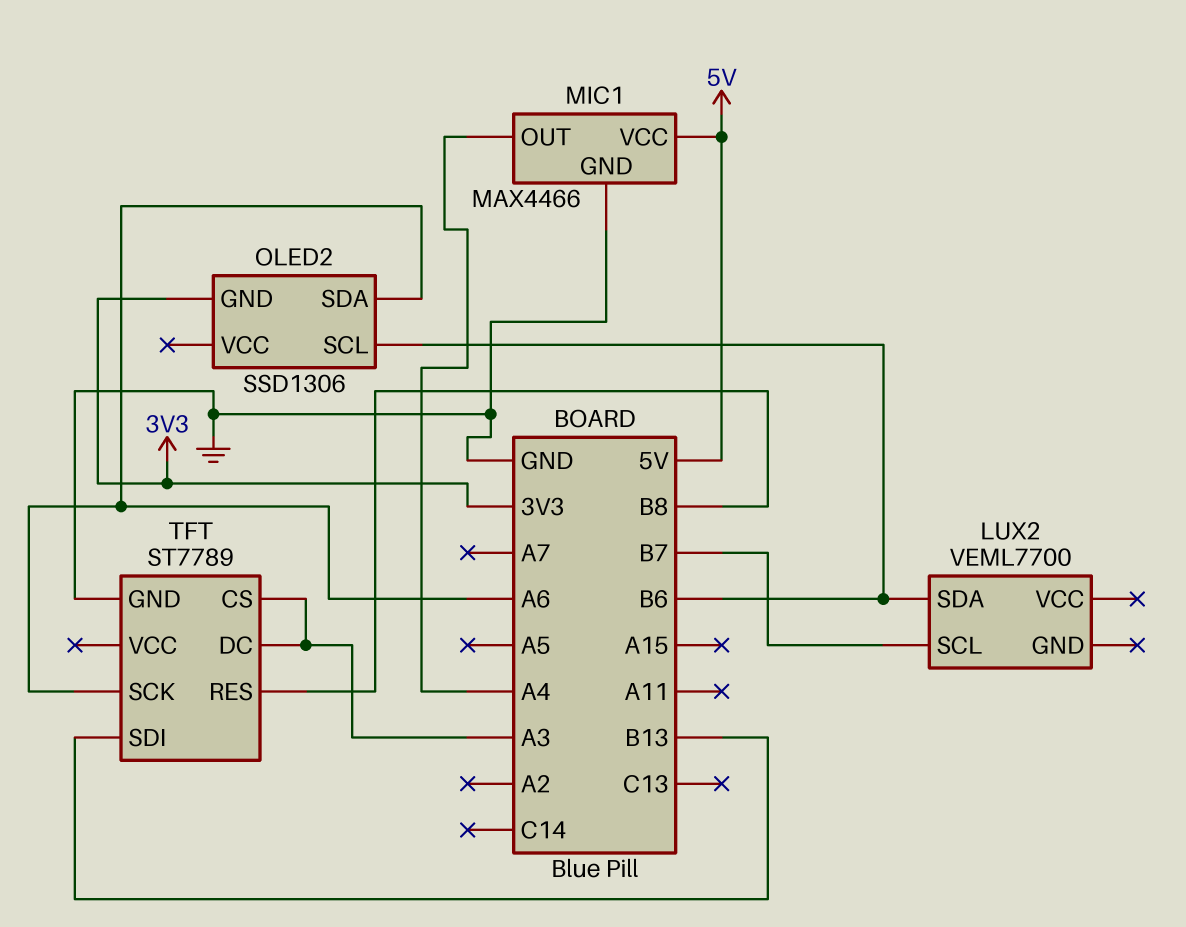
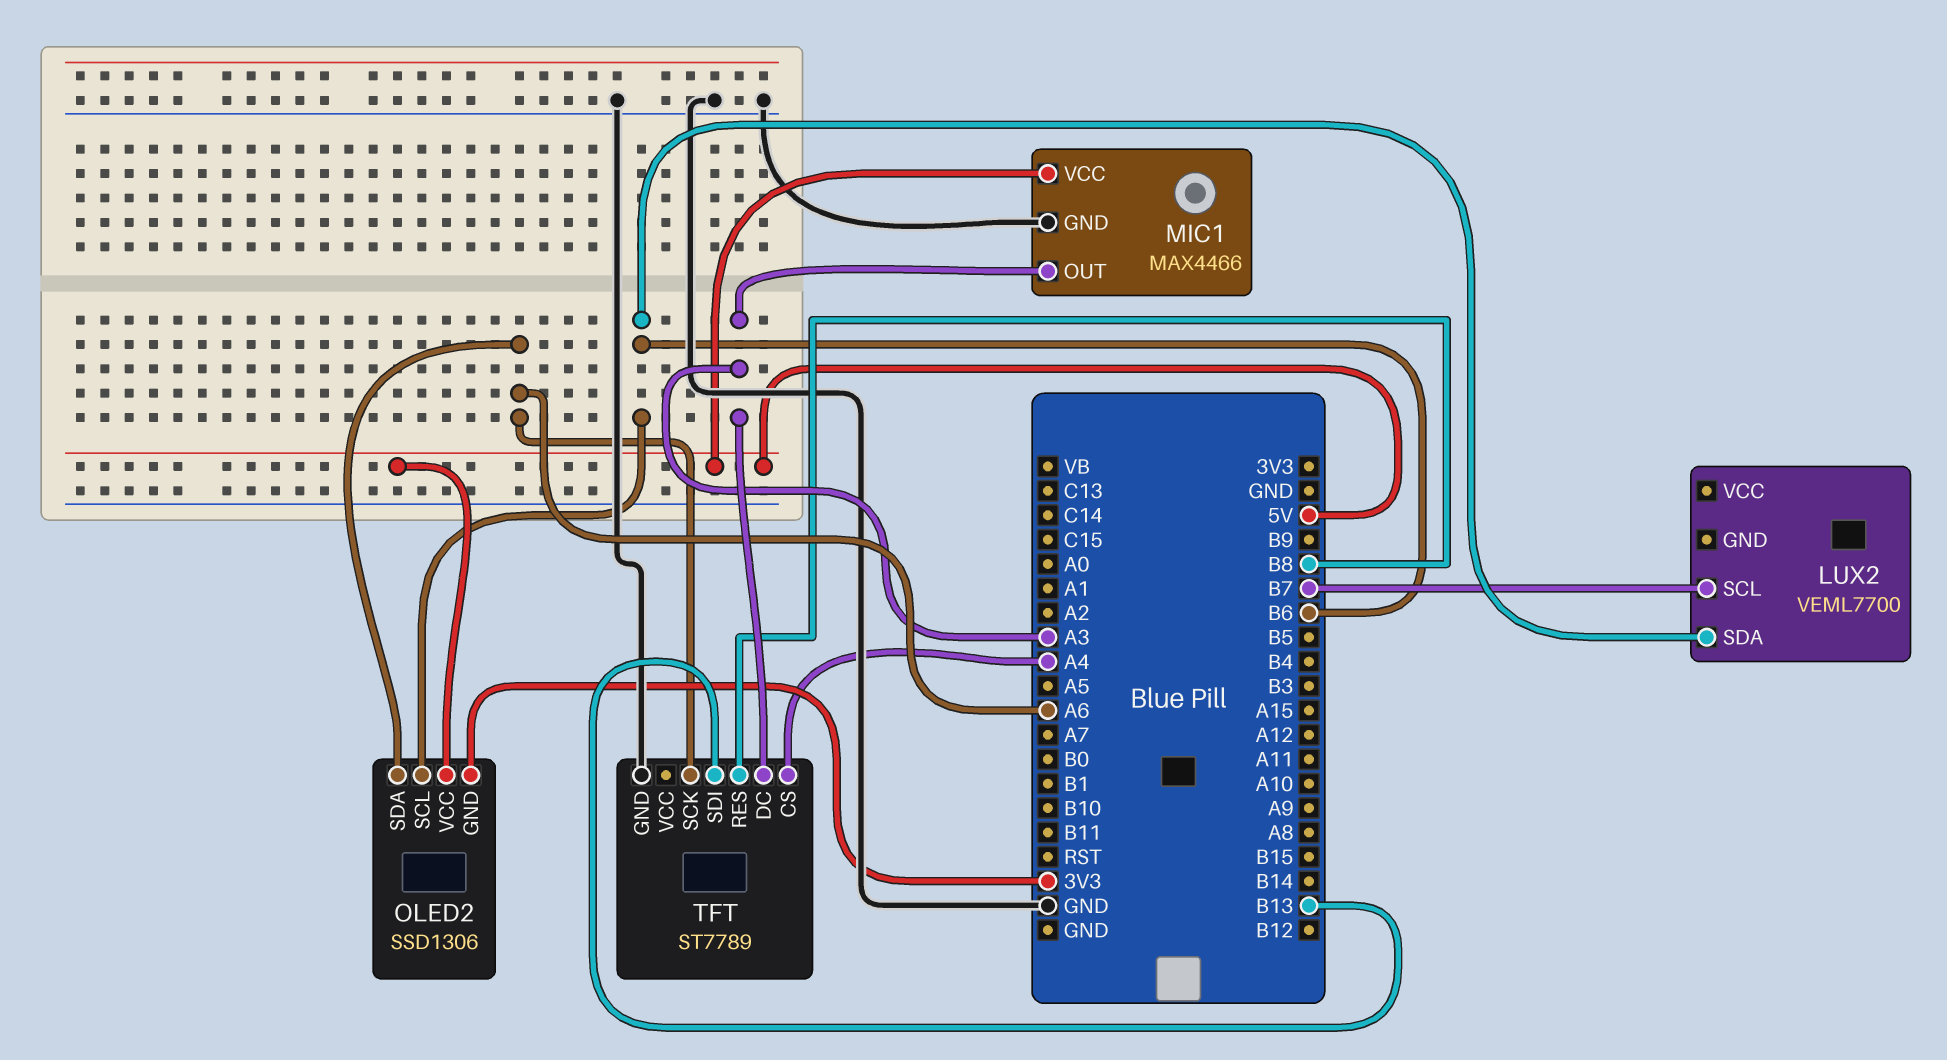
MIC1 pin OUT: A4 -> A3
OLED2 pin VCC: none -> 5V
TFT pin CS: A3 -> A4

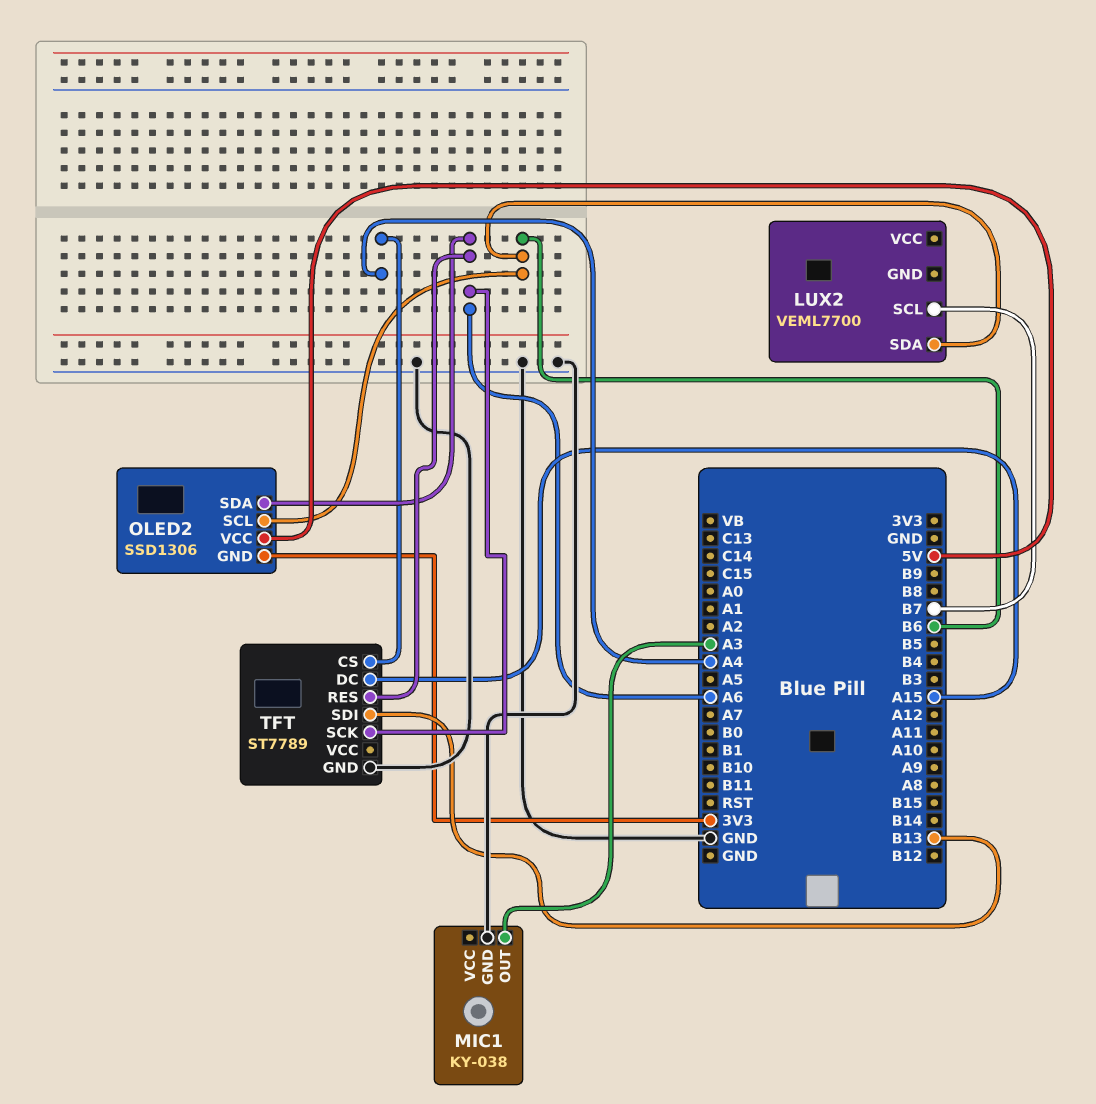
MIC1: MAX4466 -> KY-038
MIC1 pin VCC: 5V -> none
TFT pin DC: A3 -> A15
TFT pin RES: B8 -> A6

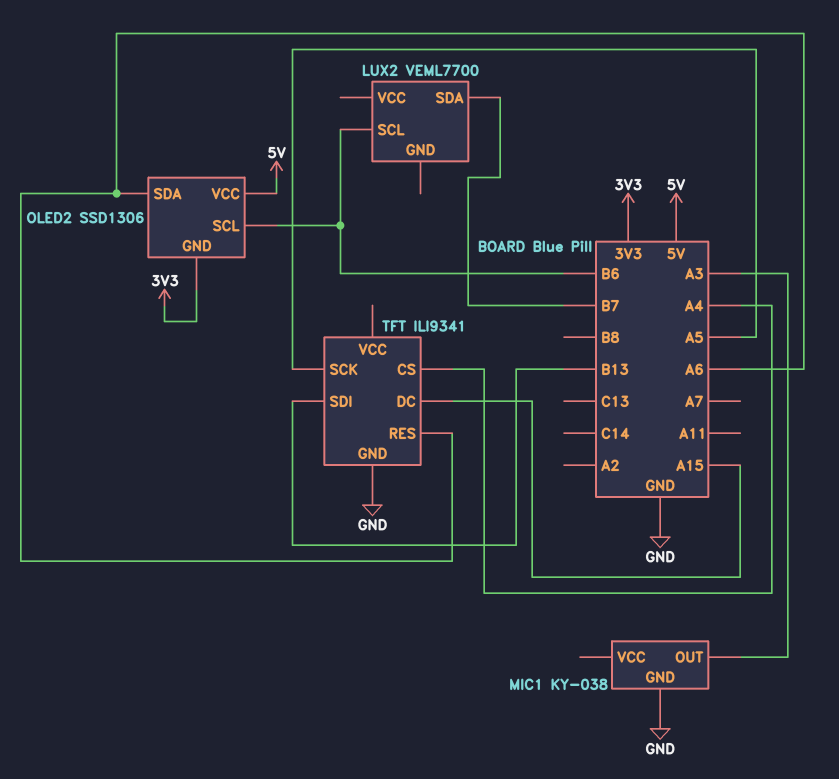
LUX2 pin SCL: B7 -> B6
LUX2 pin SDA: B6 -> B7
TFT: ST7789 -> ILI9341
TFT pin SCK: A6 -> A5

